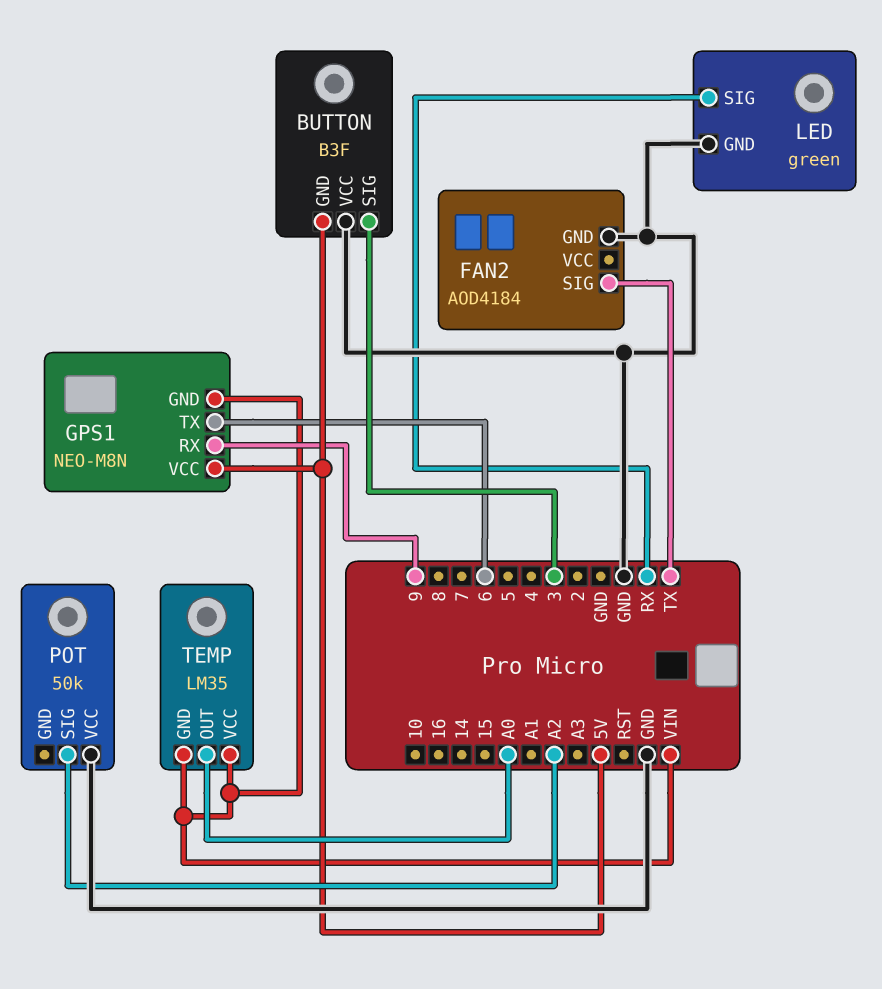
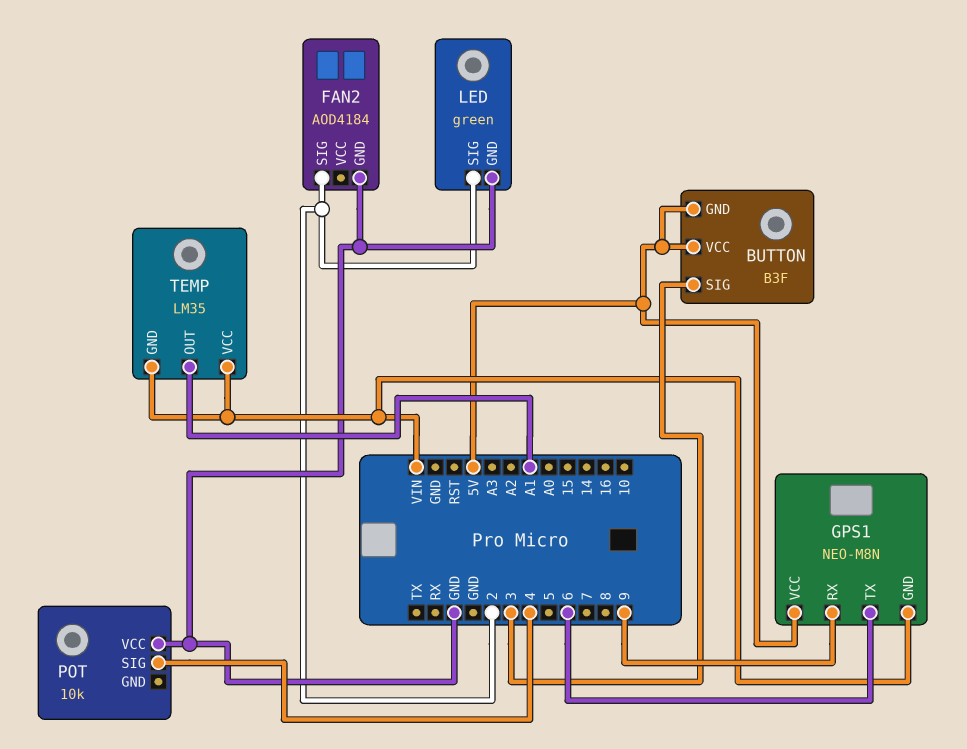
BUTTON pin VCC: GND -> 5V
FAN2 pin SIG: TX -> 2
LED pin SIG: RX -> 2
POT: 50k -> 10k
POT pin SIG: A2 -> 4
TEMP pin OUT: A0 -> A1

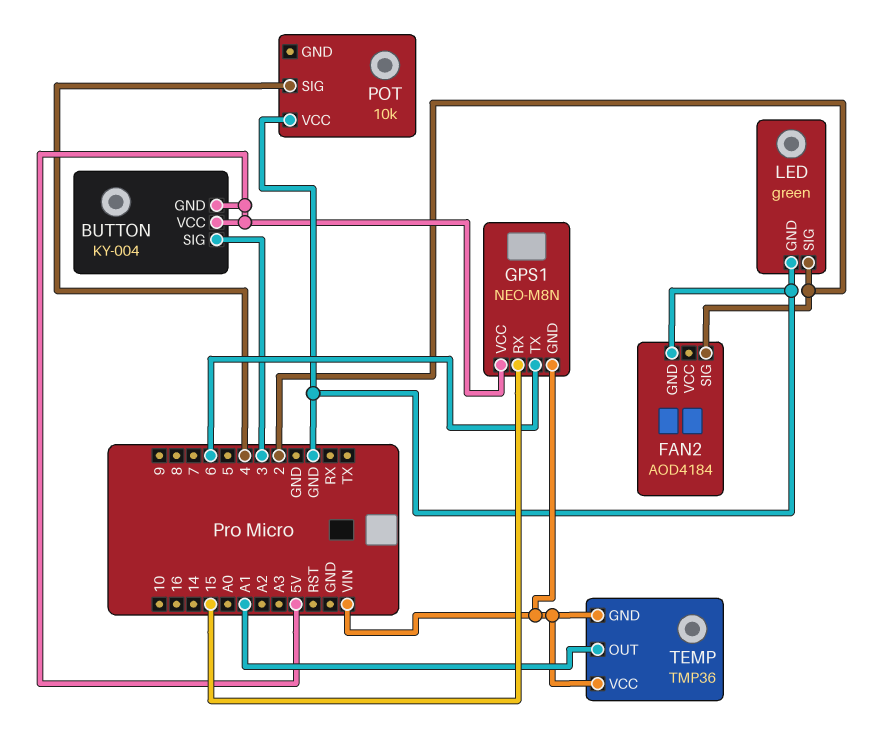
BUTTON: B3F -> KY-004
GPS1 pin RX: 9 -> 15
TEMP: LM35 -> TMP36

